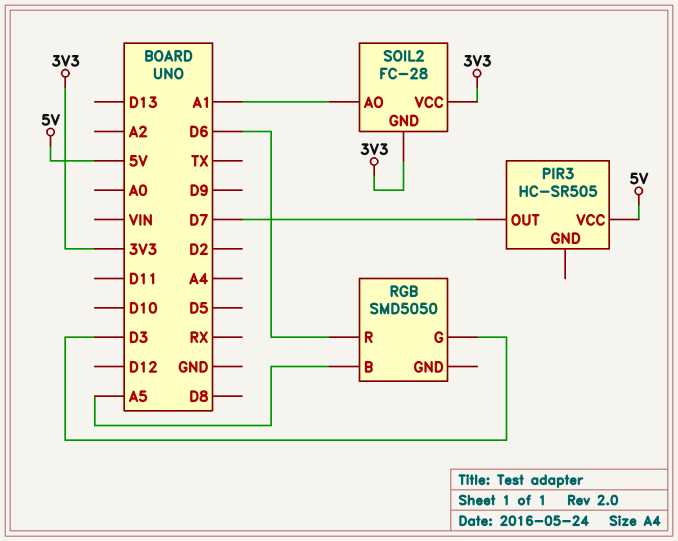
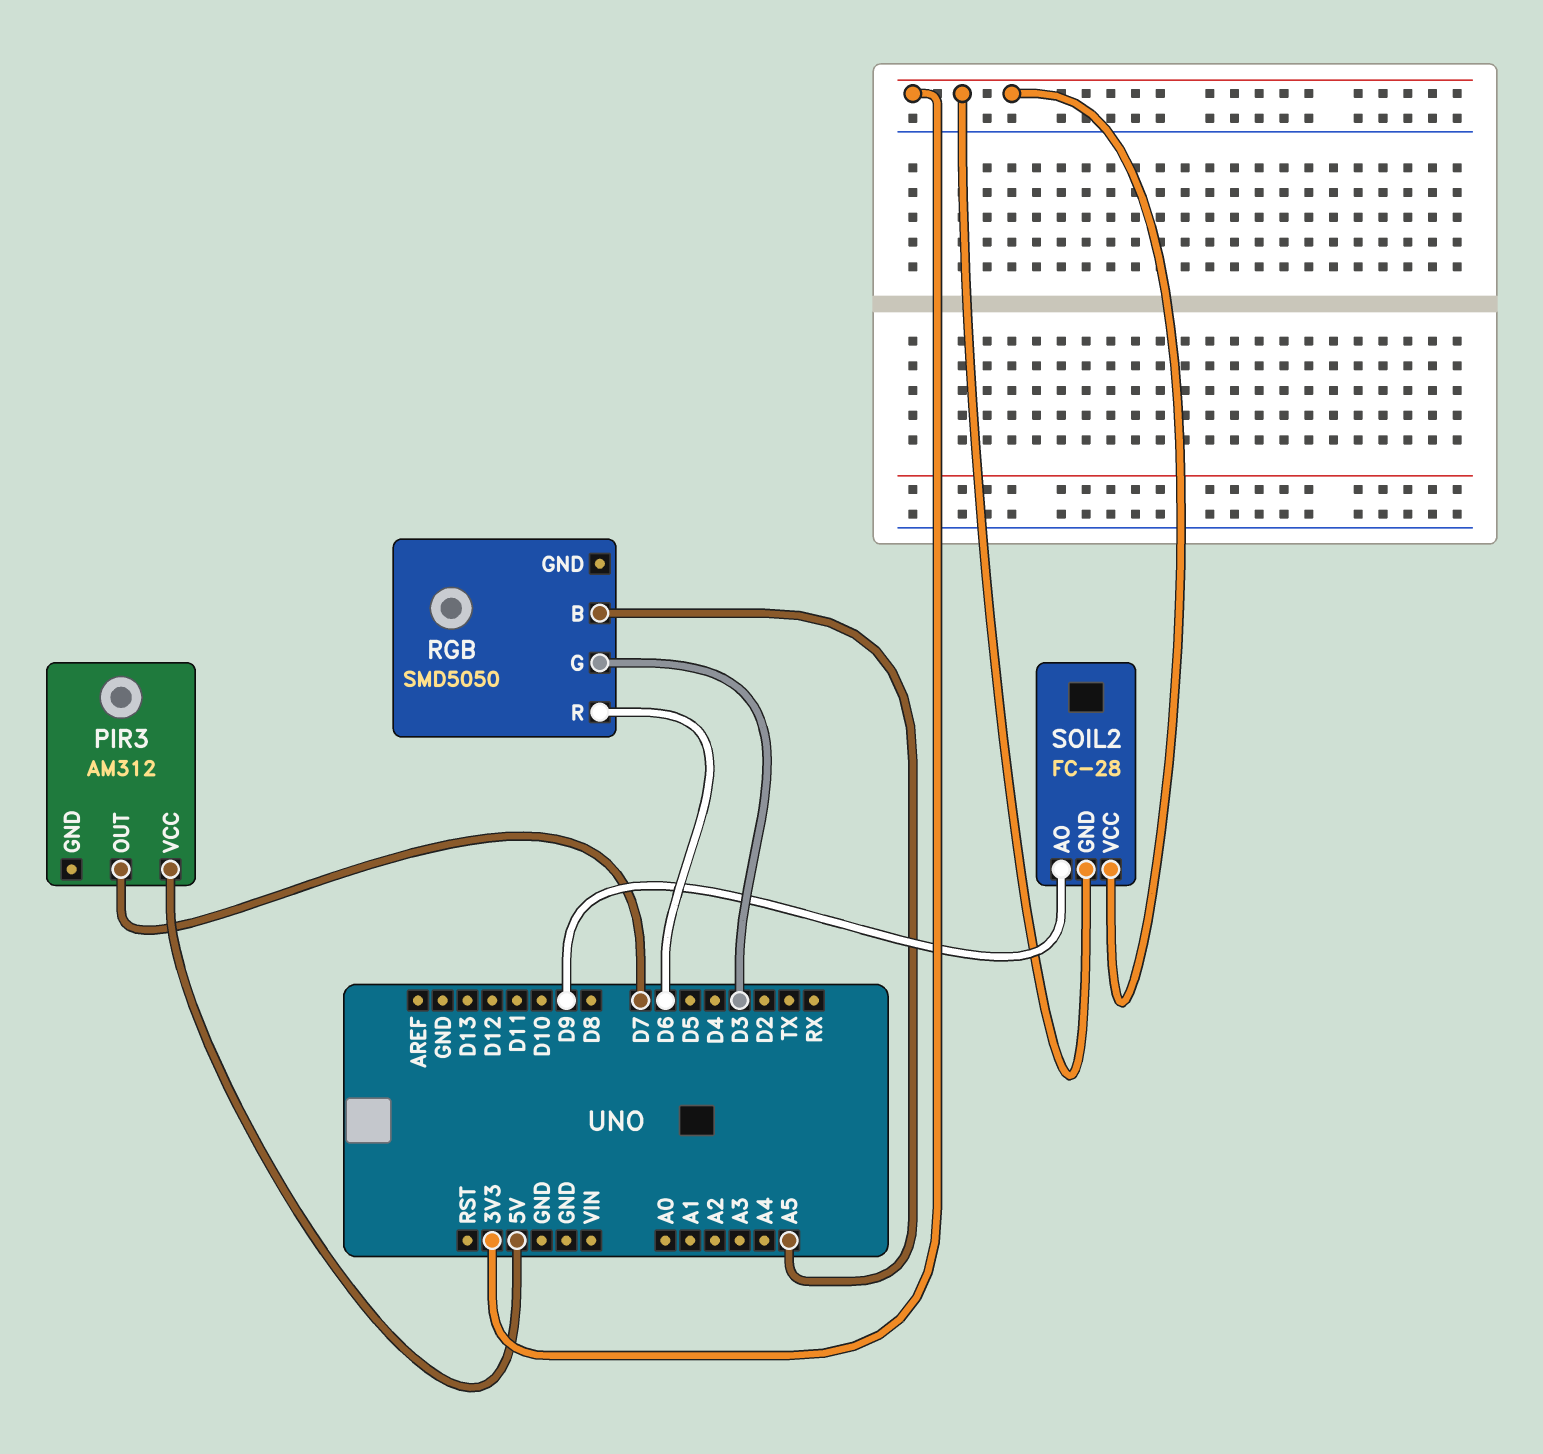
PIR3: HC-SR505 -> AM312
SOIL2 pin AO: A1 -> D9

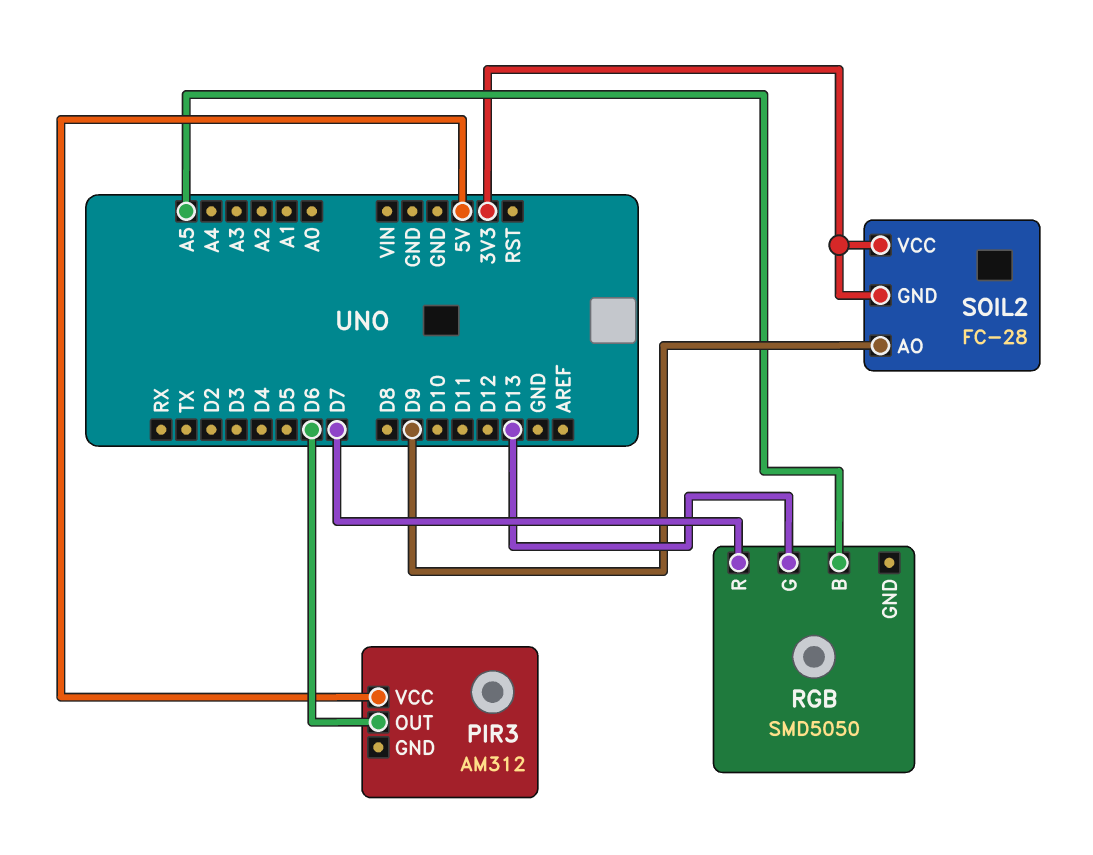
PIR3 pin OUT: D7 -> D6
RGB pin G: D3 -> D13
RGB pin R: D6 -> D7

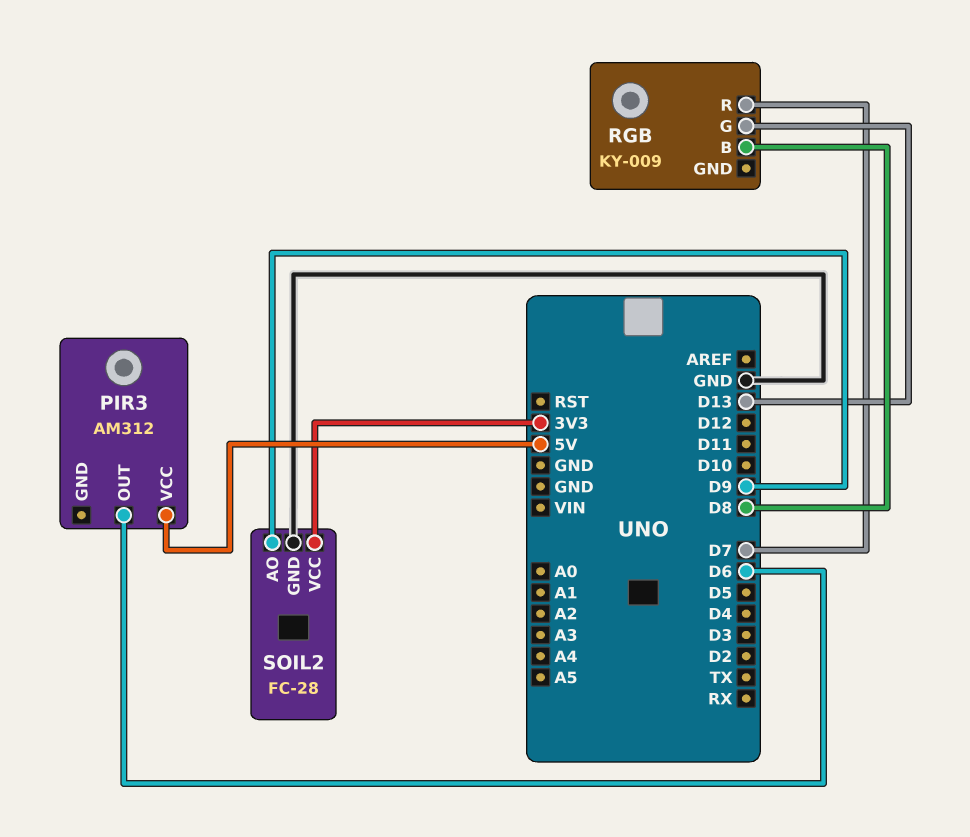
RGB: SMD5050 -> KY-009
RGB pin B: A5 -> D8
SOIL2 pin GND: 3V3 -> GND

